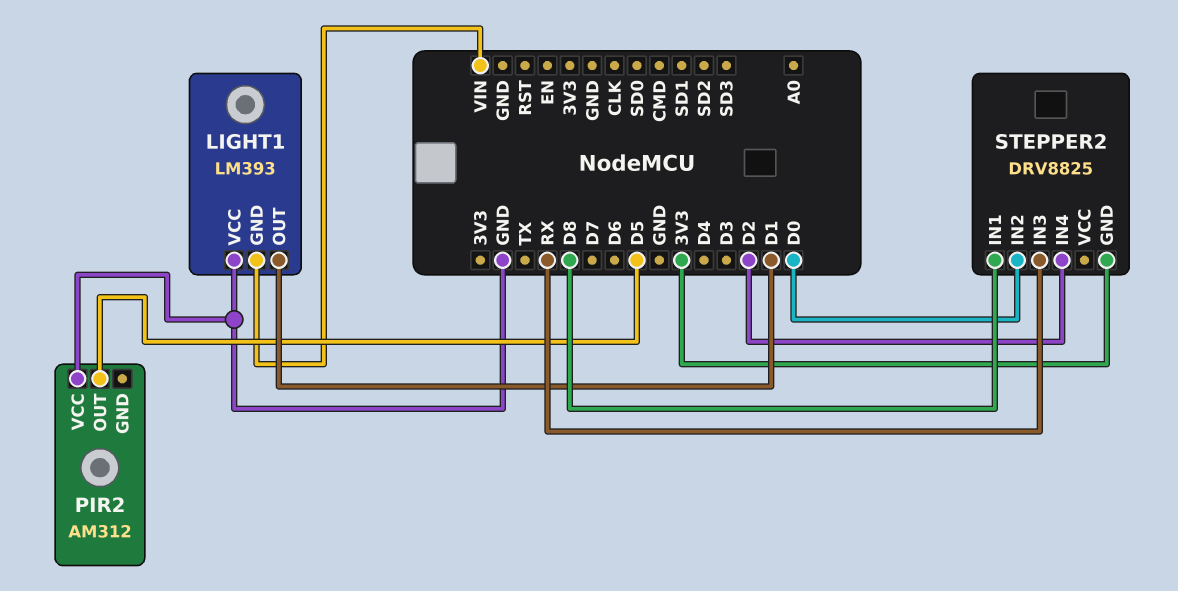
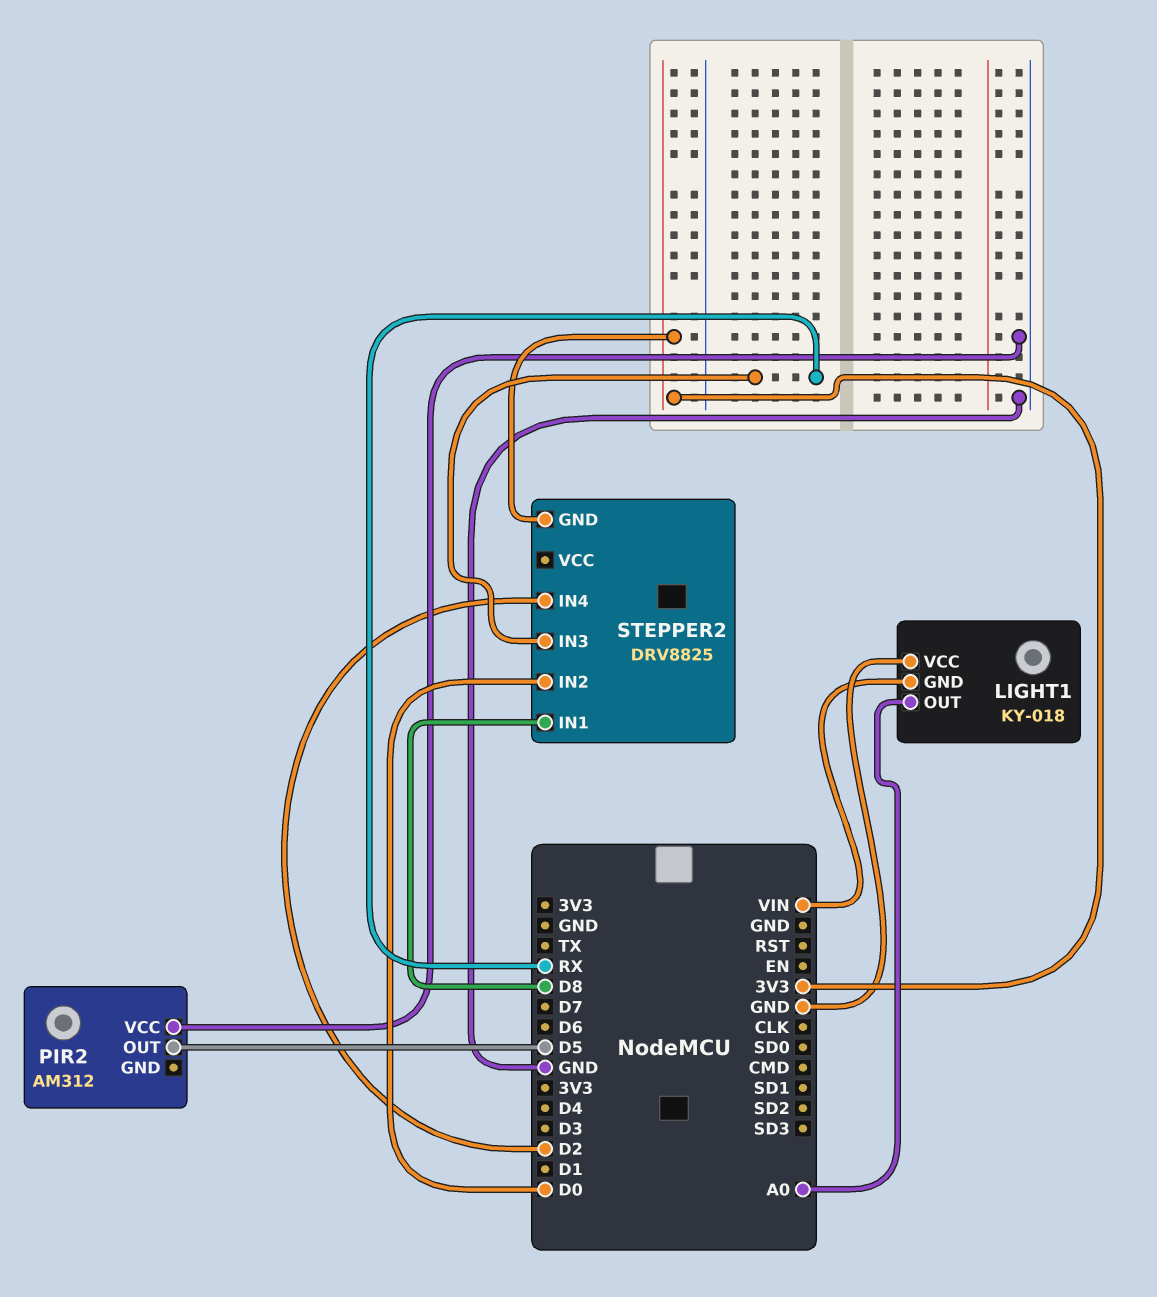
LIGHT1: LM393 -> KY-018
LIGHT1 pin OUT: D1 -> A0

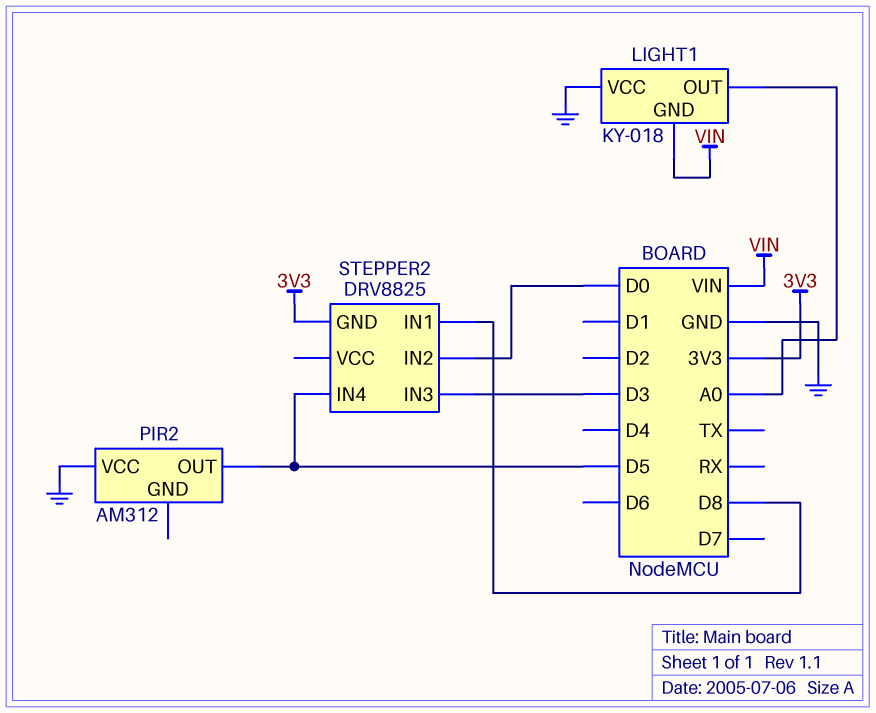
STEPPER2 pin IN3: RX -> D3
STEPPER2 pin IN4: D2 -> D5

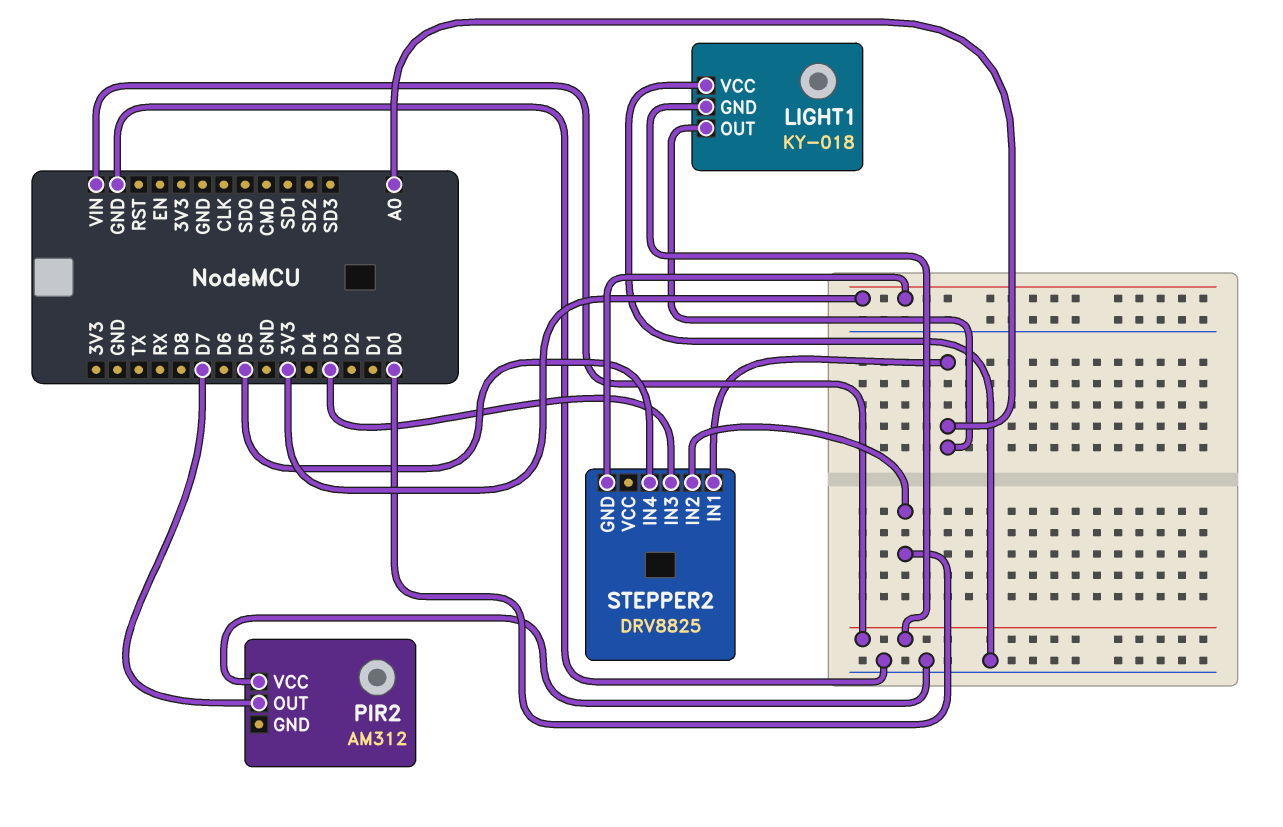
PIR2 pin OUT: D5 -> D7
STEPPER2 pin IN1: D8 -> A0

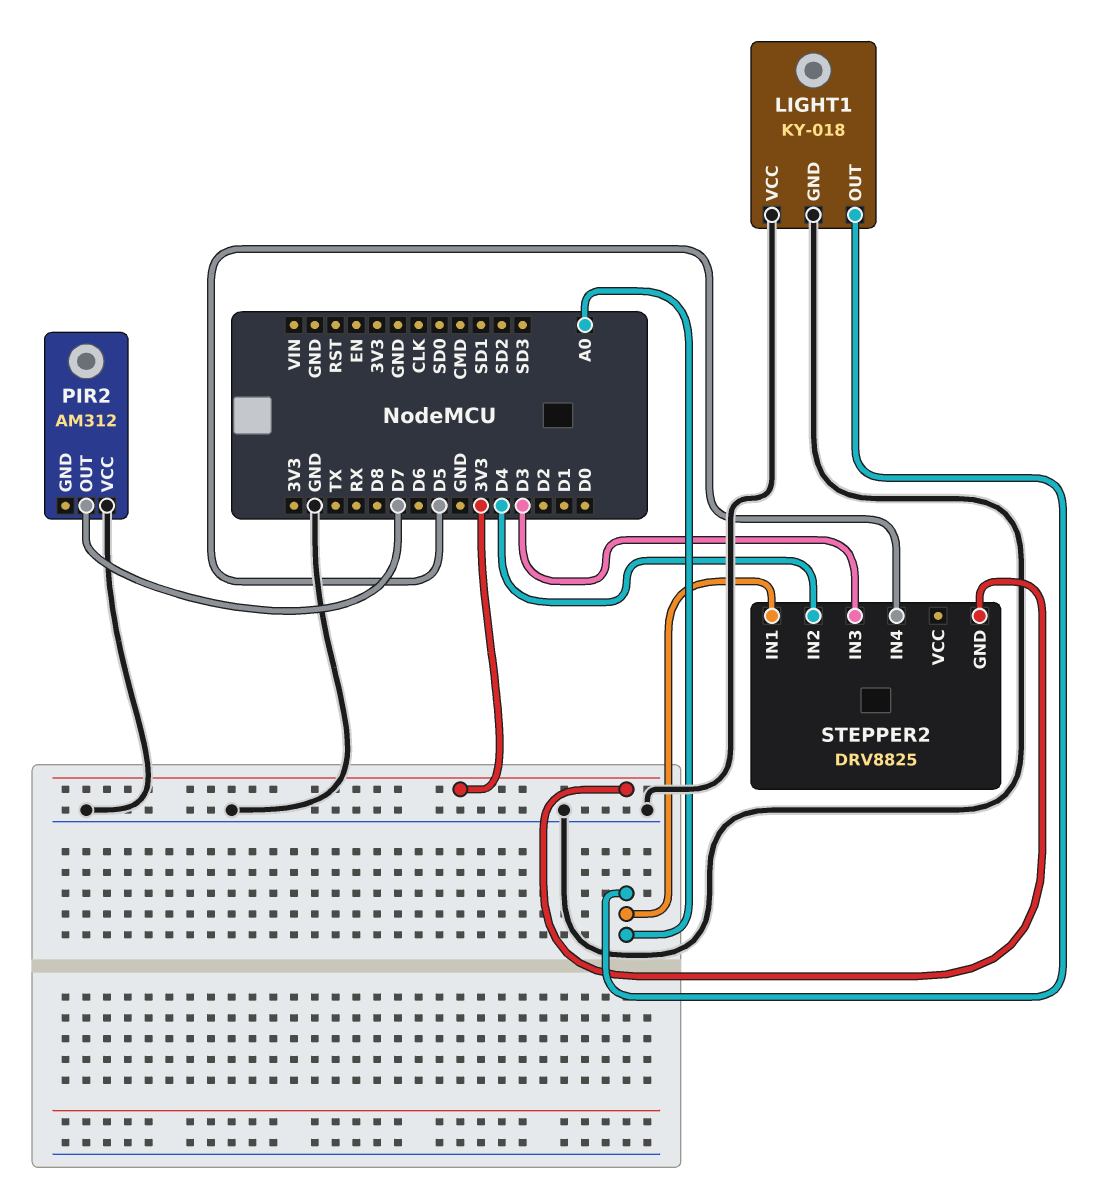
LIGHT1 pin GND: VIN -> GND
STEPPER2 pin IN2: D0 -> D4

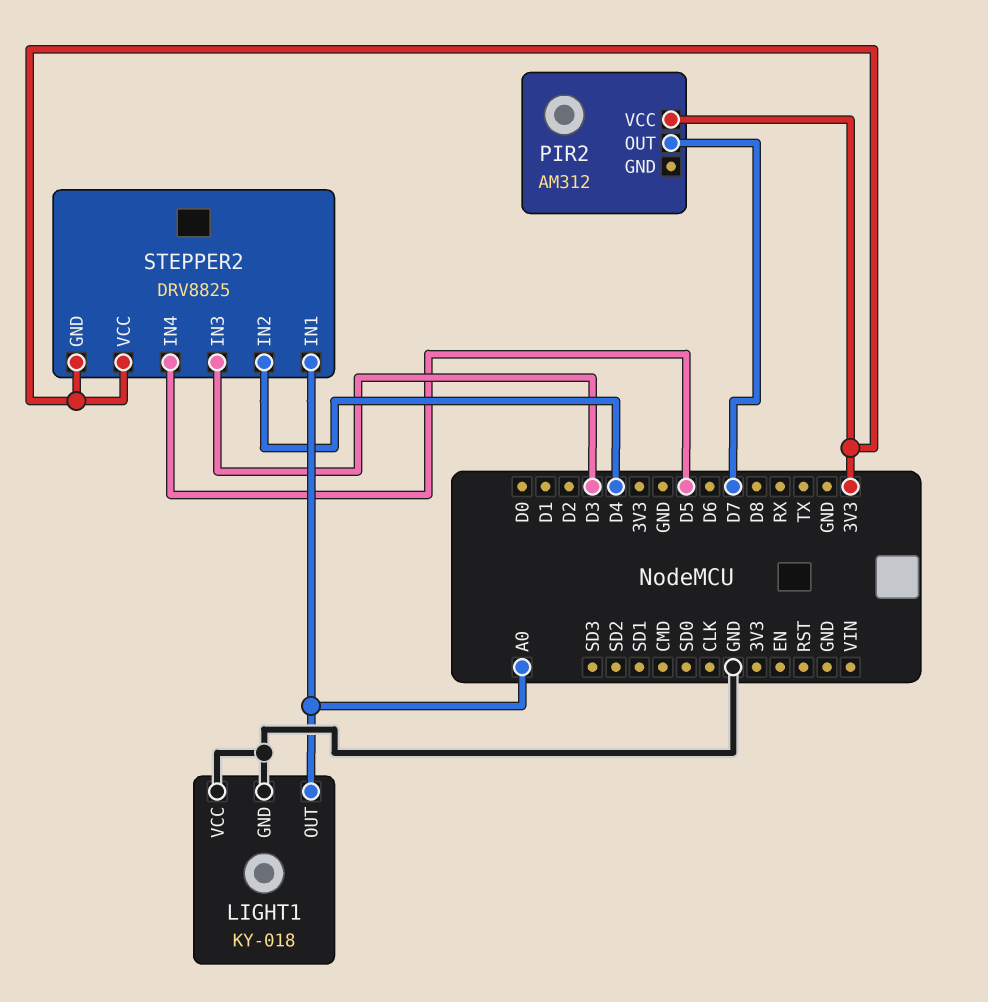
PIR2 pin VCC: GND -> 3V3
STEPPER2 pin VCC: none -> 3V3

